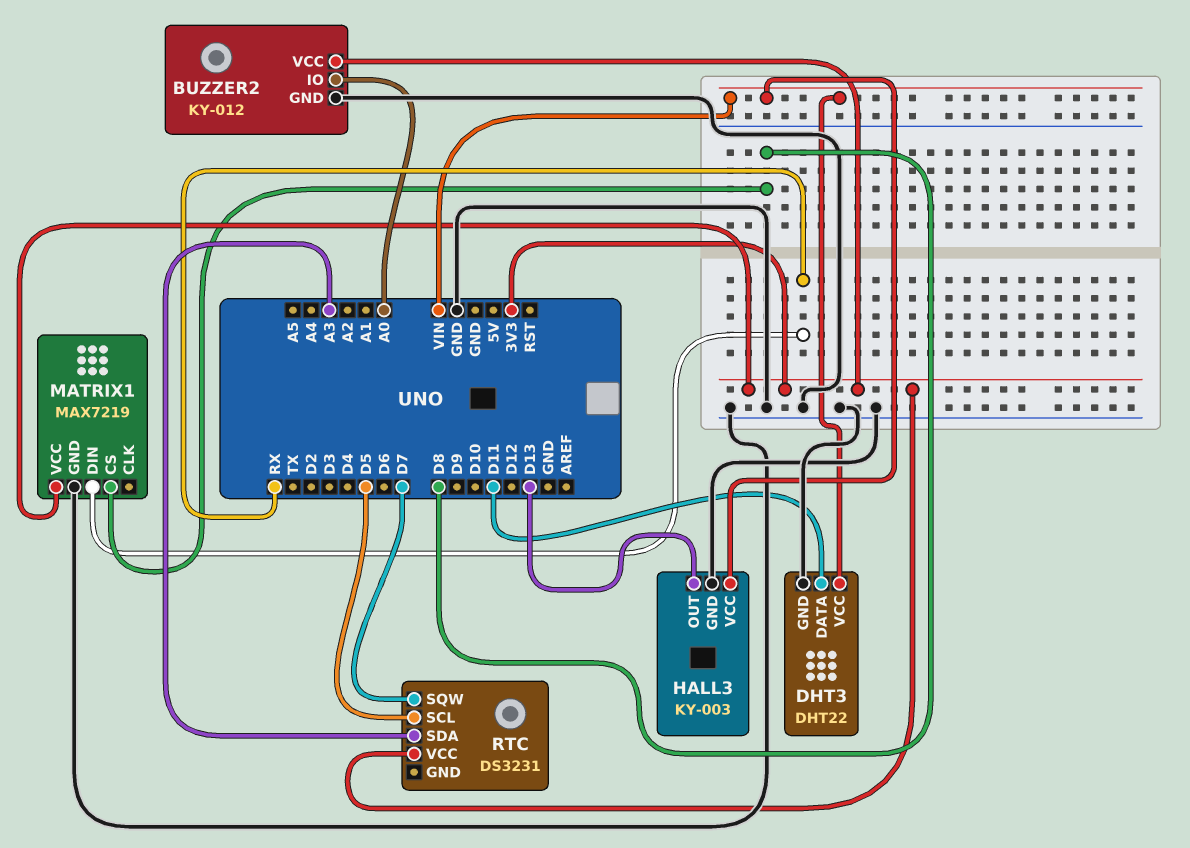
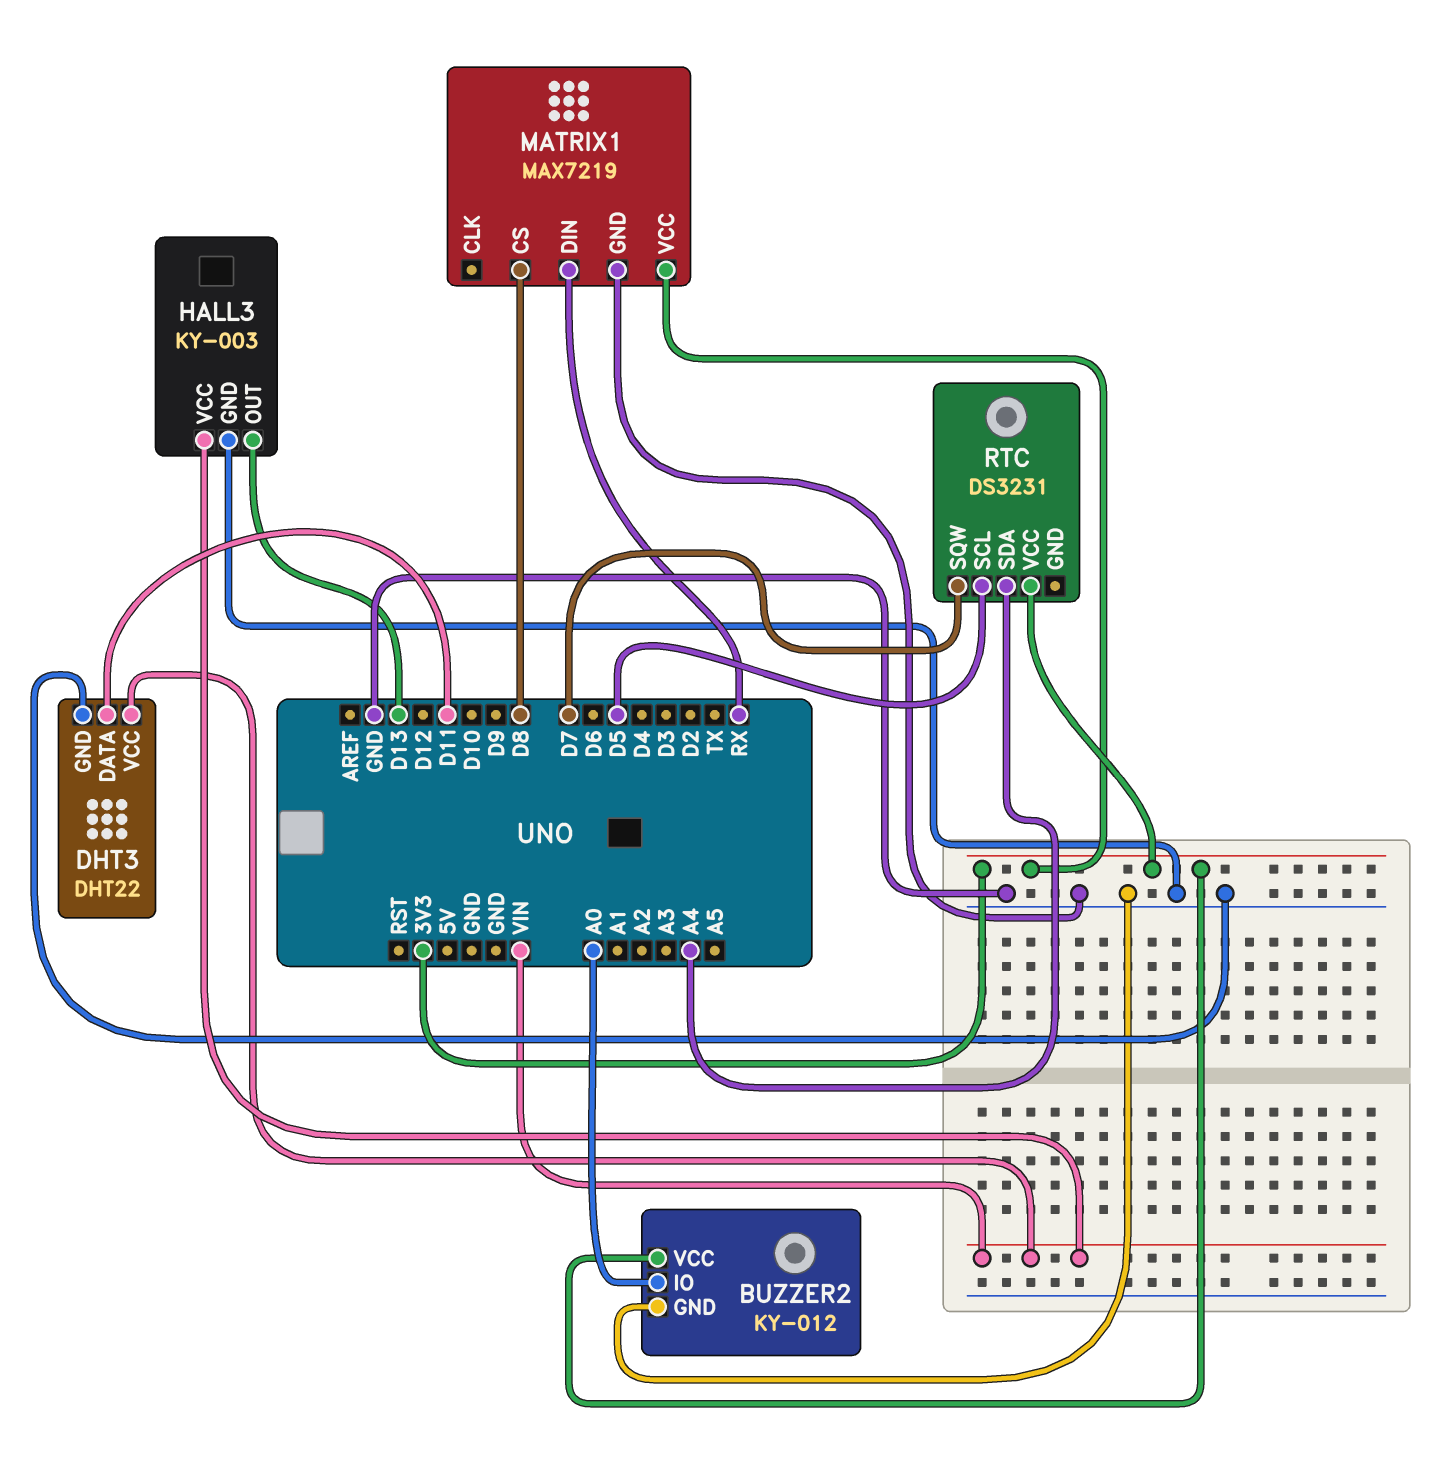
RTC pin SDA: A3 -> A4

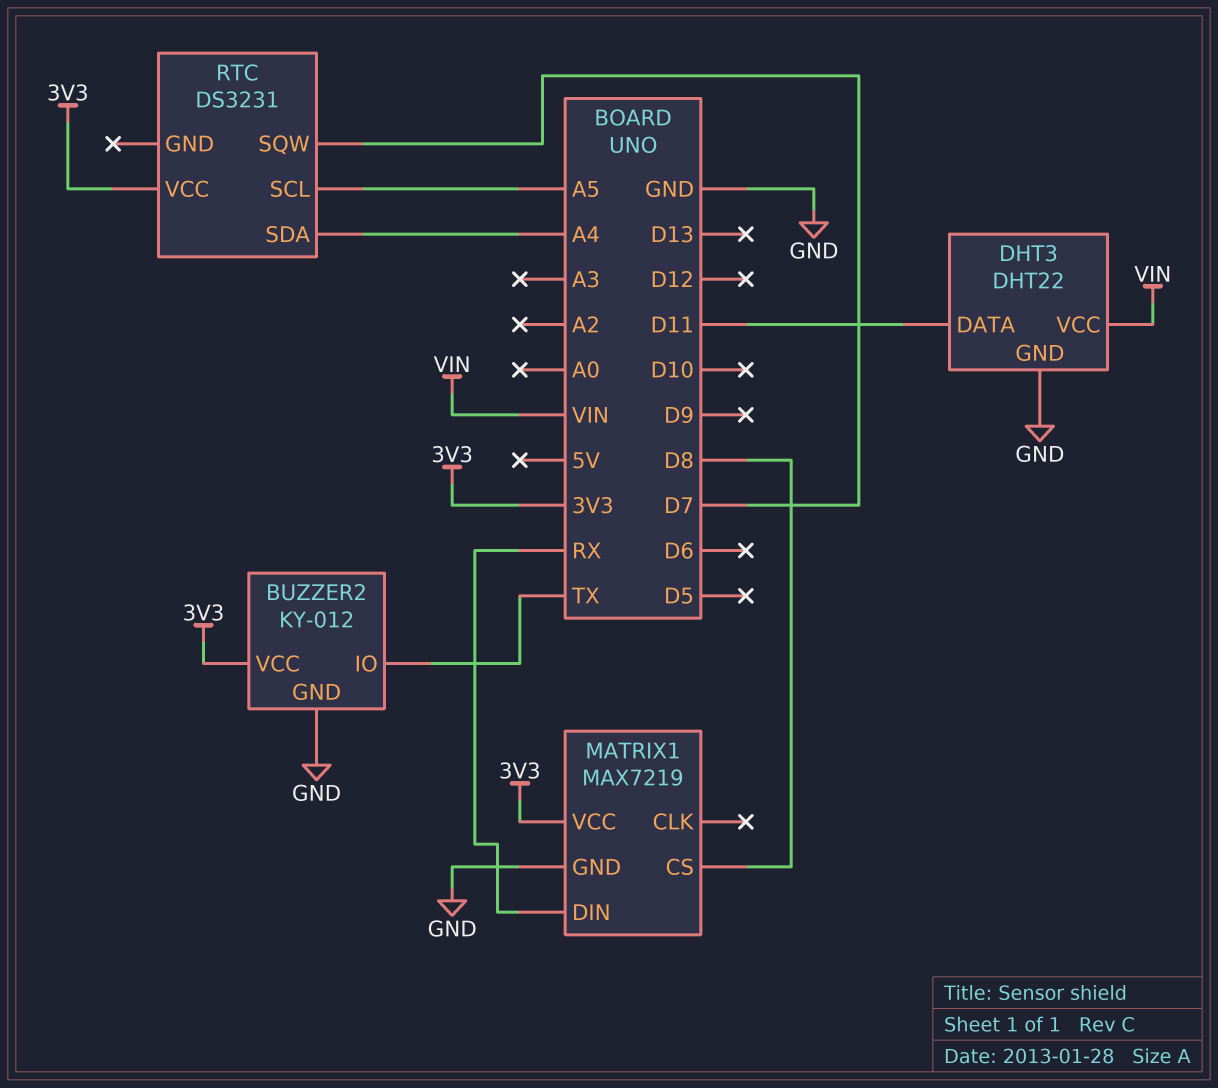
BUZZER2 pin IO: A0 -> TX
HALL3: KY-003 -> none
HALL3 pin GND: GND -> none
HALL3 pin OUT: D13 -> none
HALL3 pin VCC: VIN -> none
RTC pin SCL: D5 -> A5

